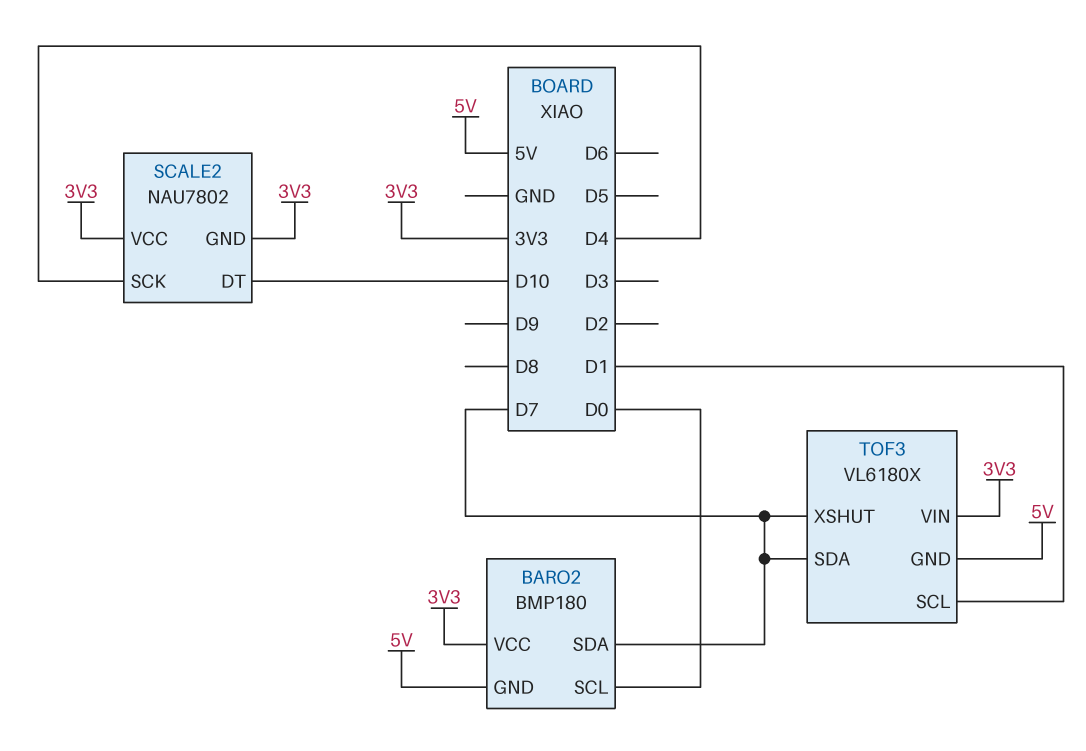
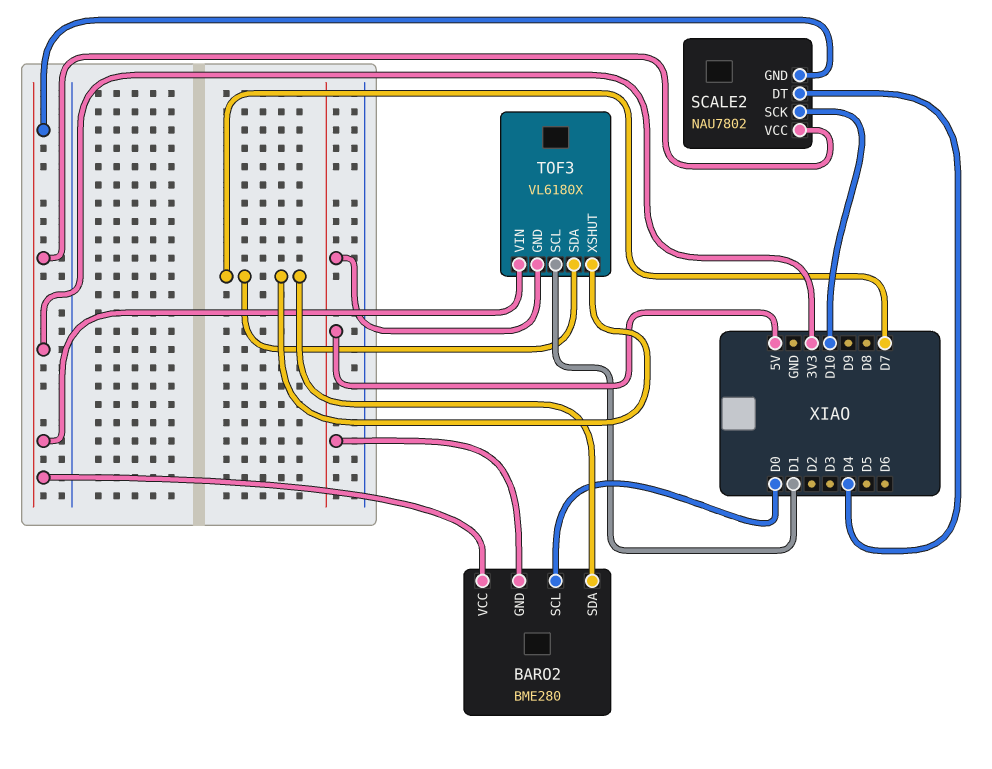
BARO2: BMP180 -> BME280
SCALE2 pin DT: D10 -> D4
SCALE2 pin SCK: D4 -> D10

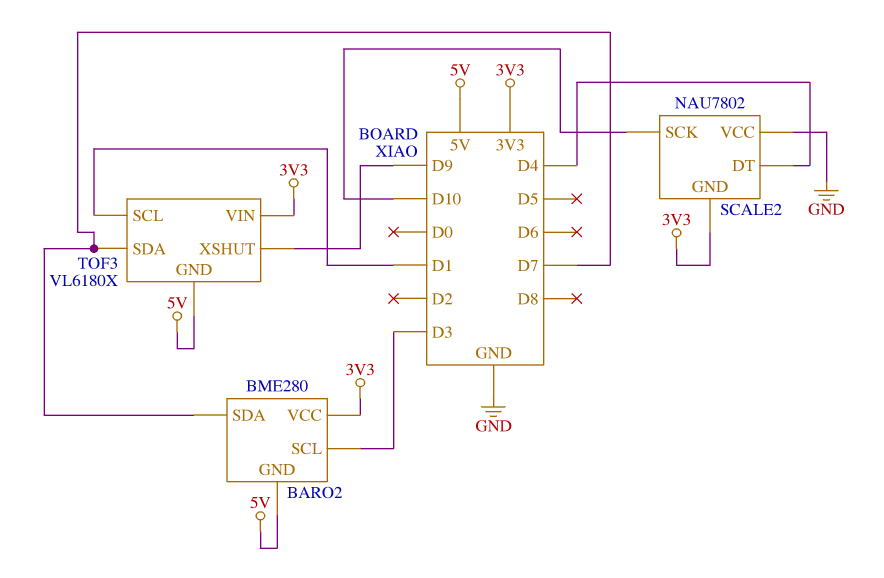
BARO2 pin SCL: D0 -> D3
SCALE2 pin VCC: 3V3 -> GND
TOF3 pin XSHUT: D7 -> D9

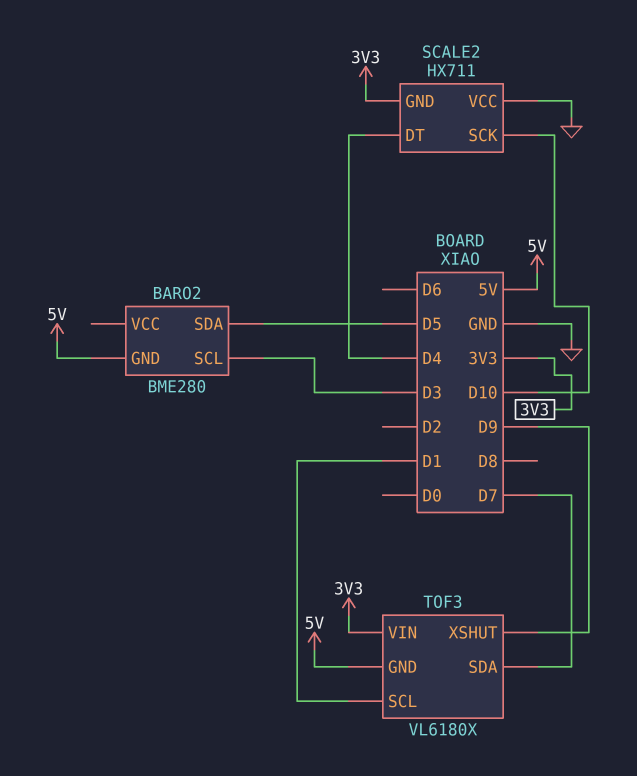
BARO2 pin SDA: D7 -> D5
BARO2 pin VCC: 3V3 -> none
SCALE2: NAU7802 -> HX711

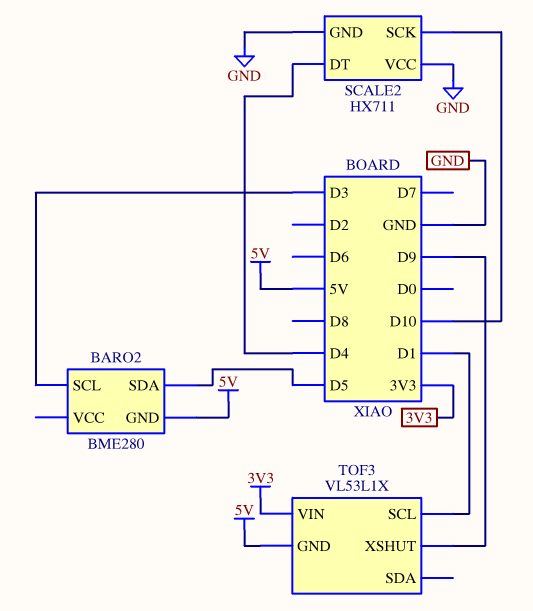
SCALE2 pin GND: 3V3 -> GND
TOF3: VL6180X -> VL53L1X
TOF3 pin SDA: D7 -> none

